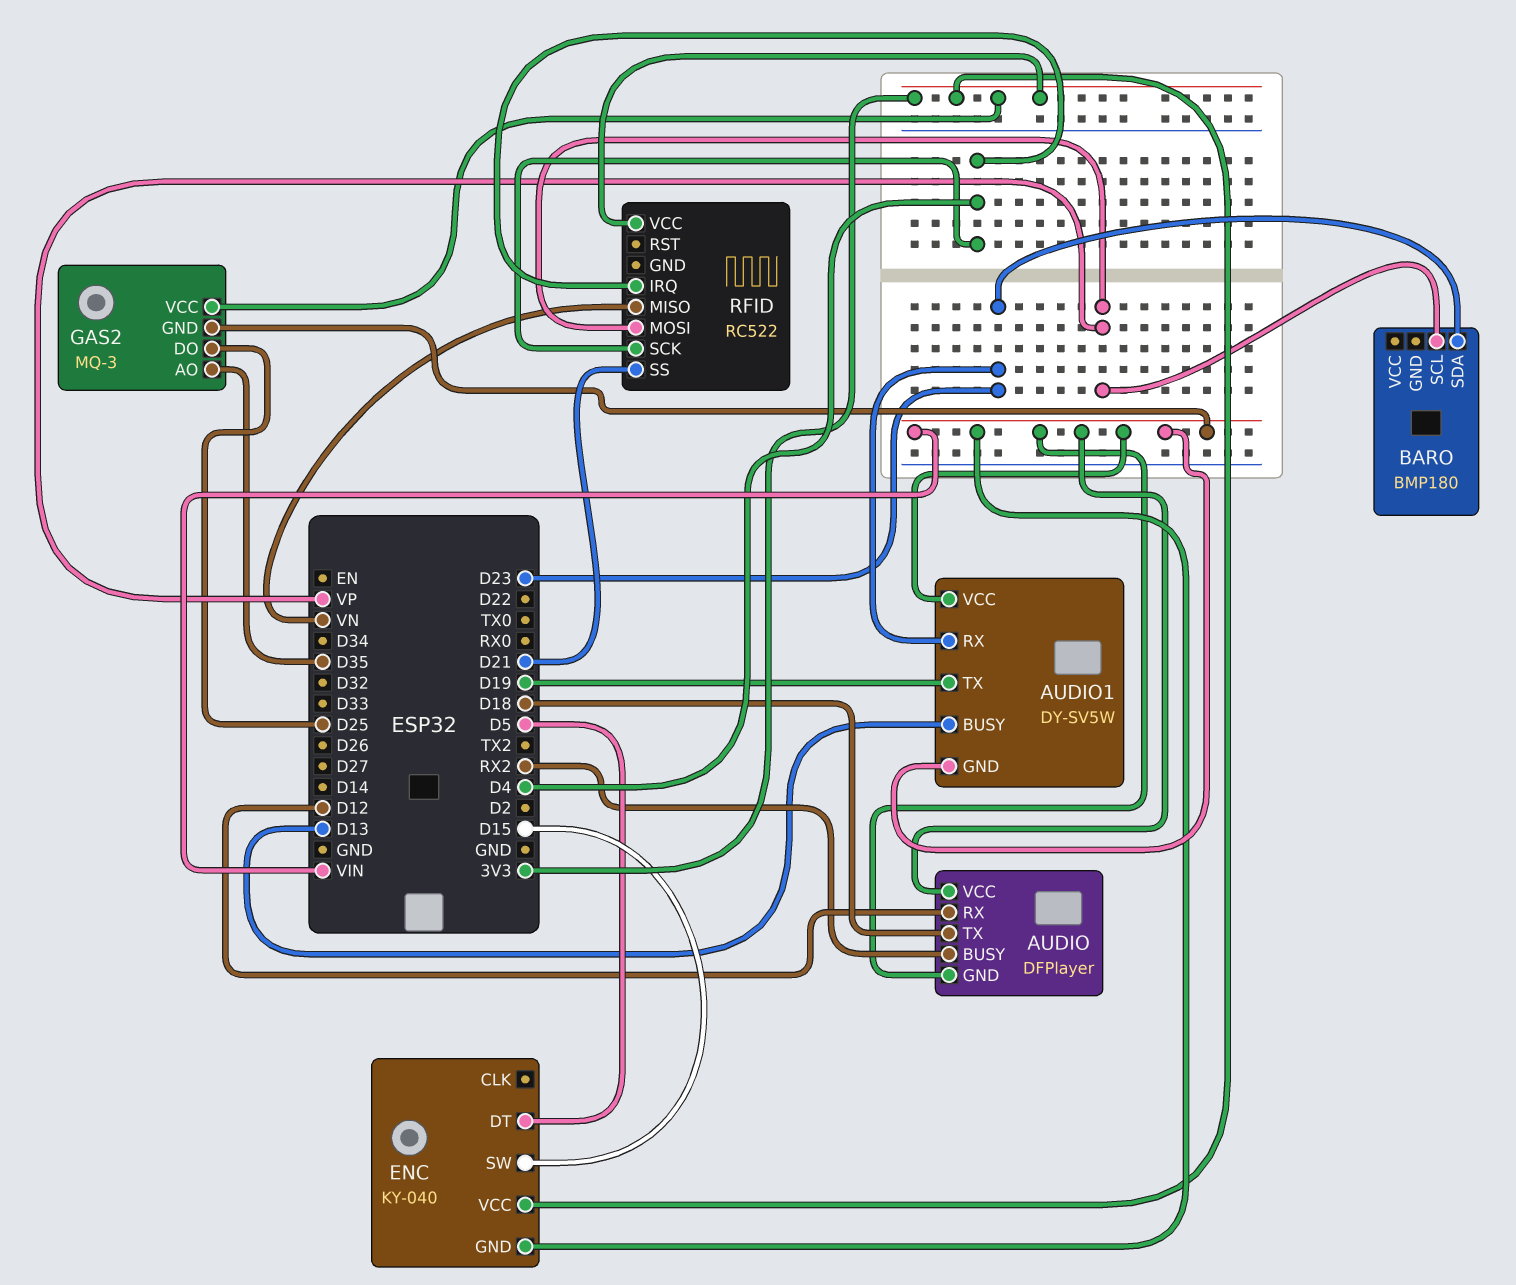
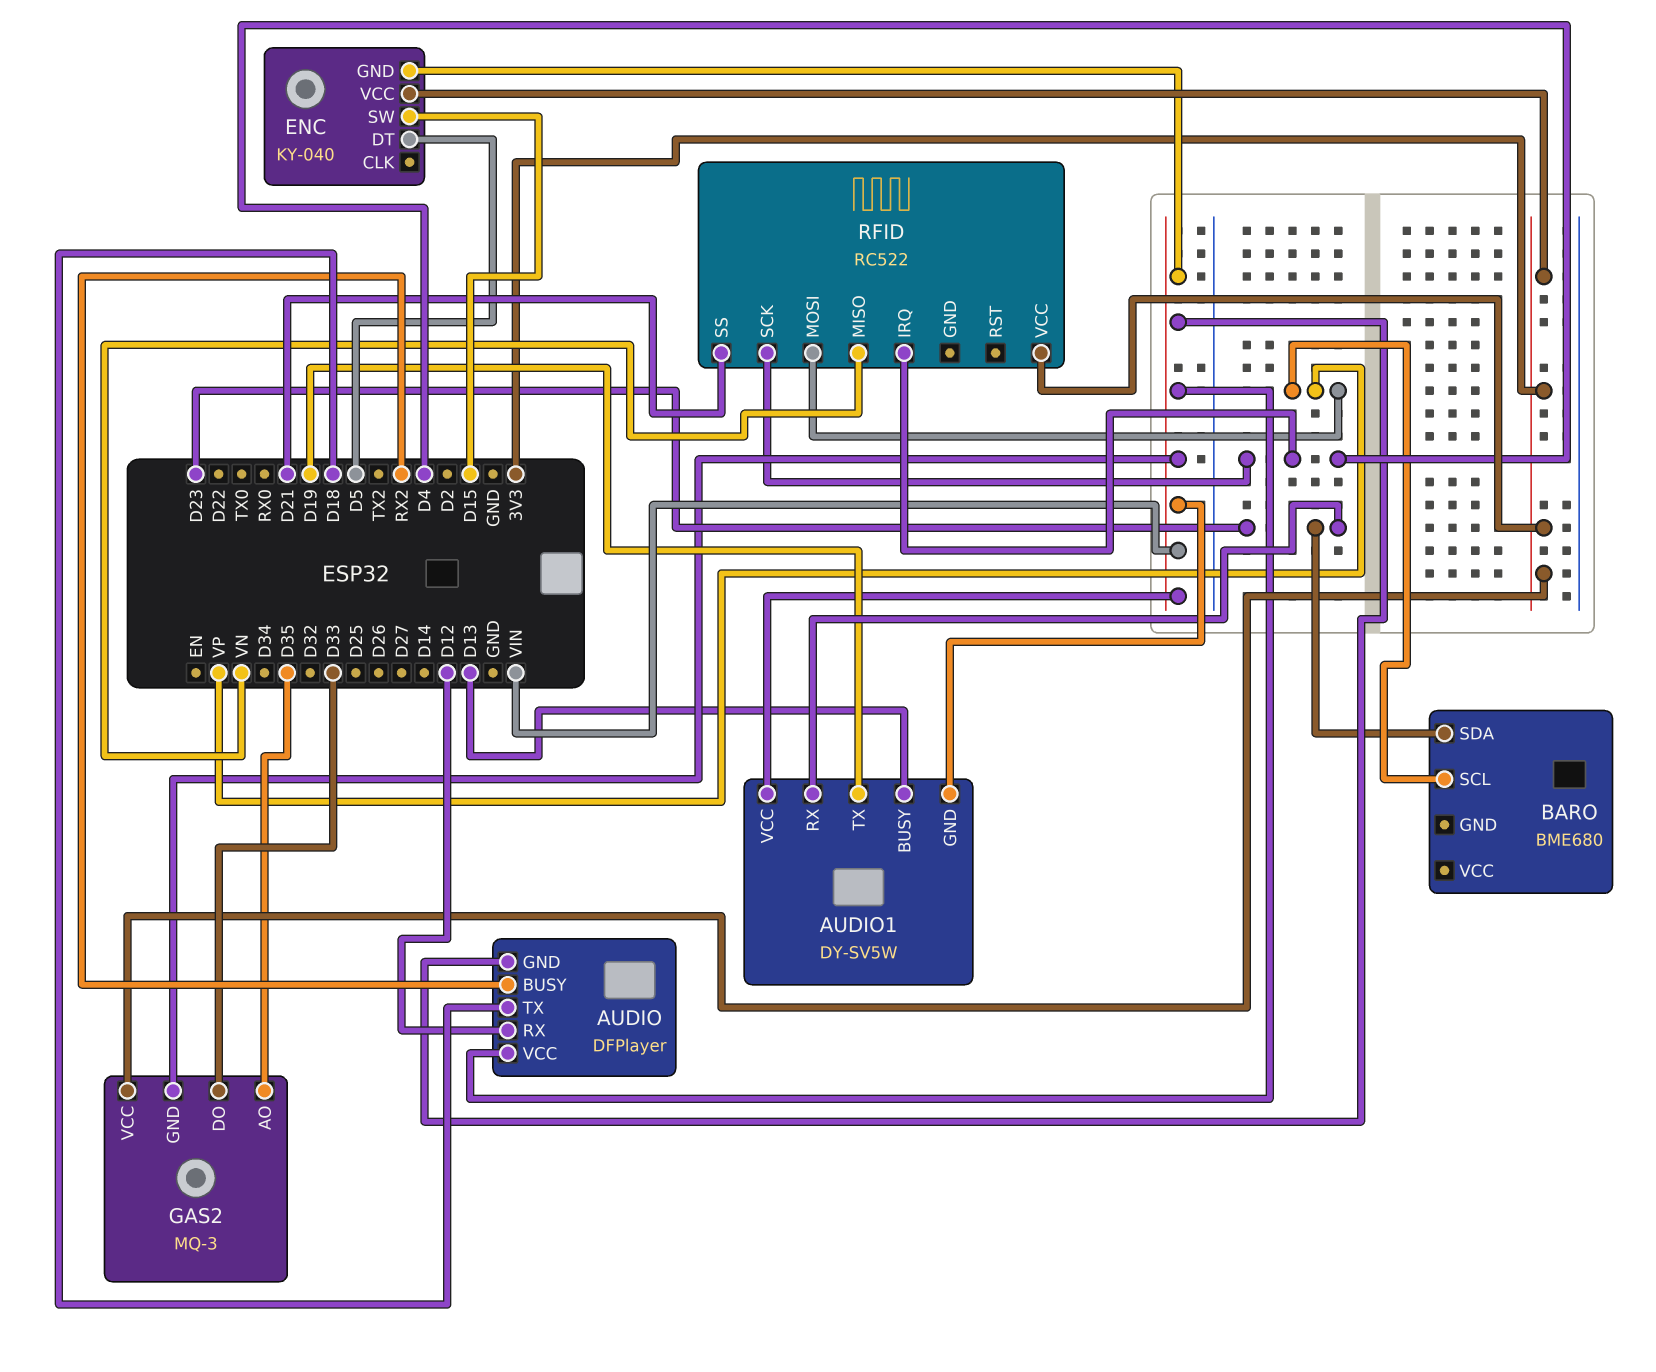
BARO: BMP180 -> BME680
GAS2 pin DO: D25 -> D33

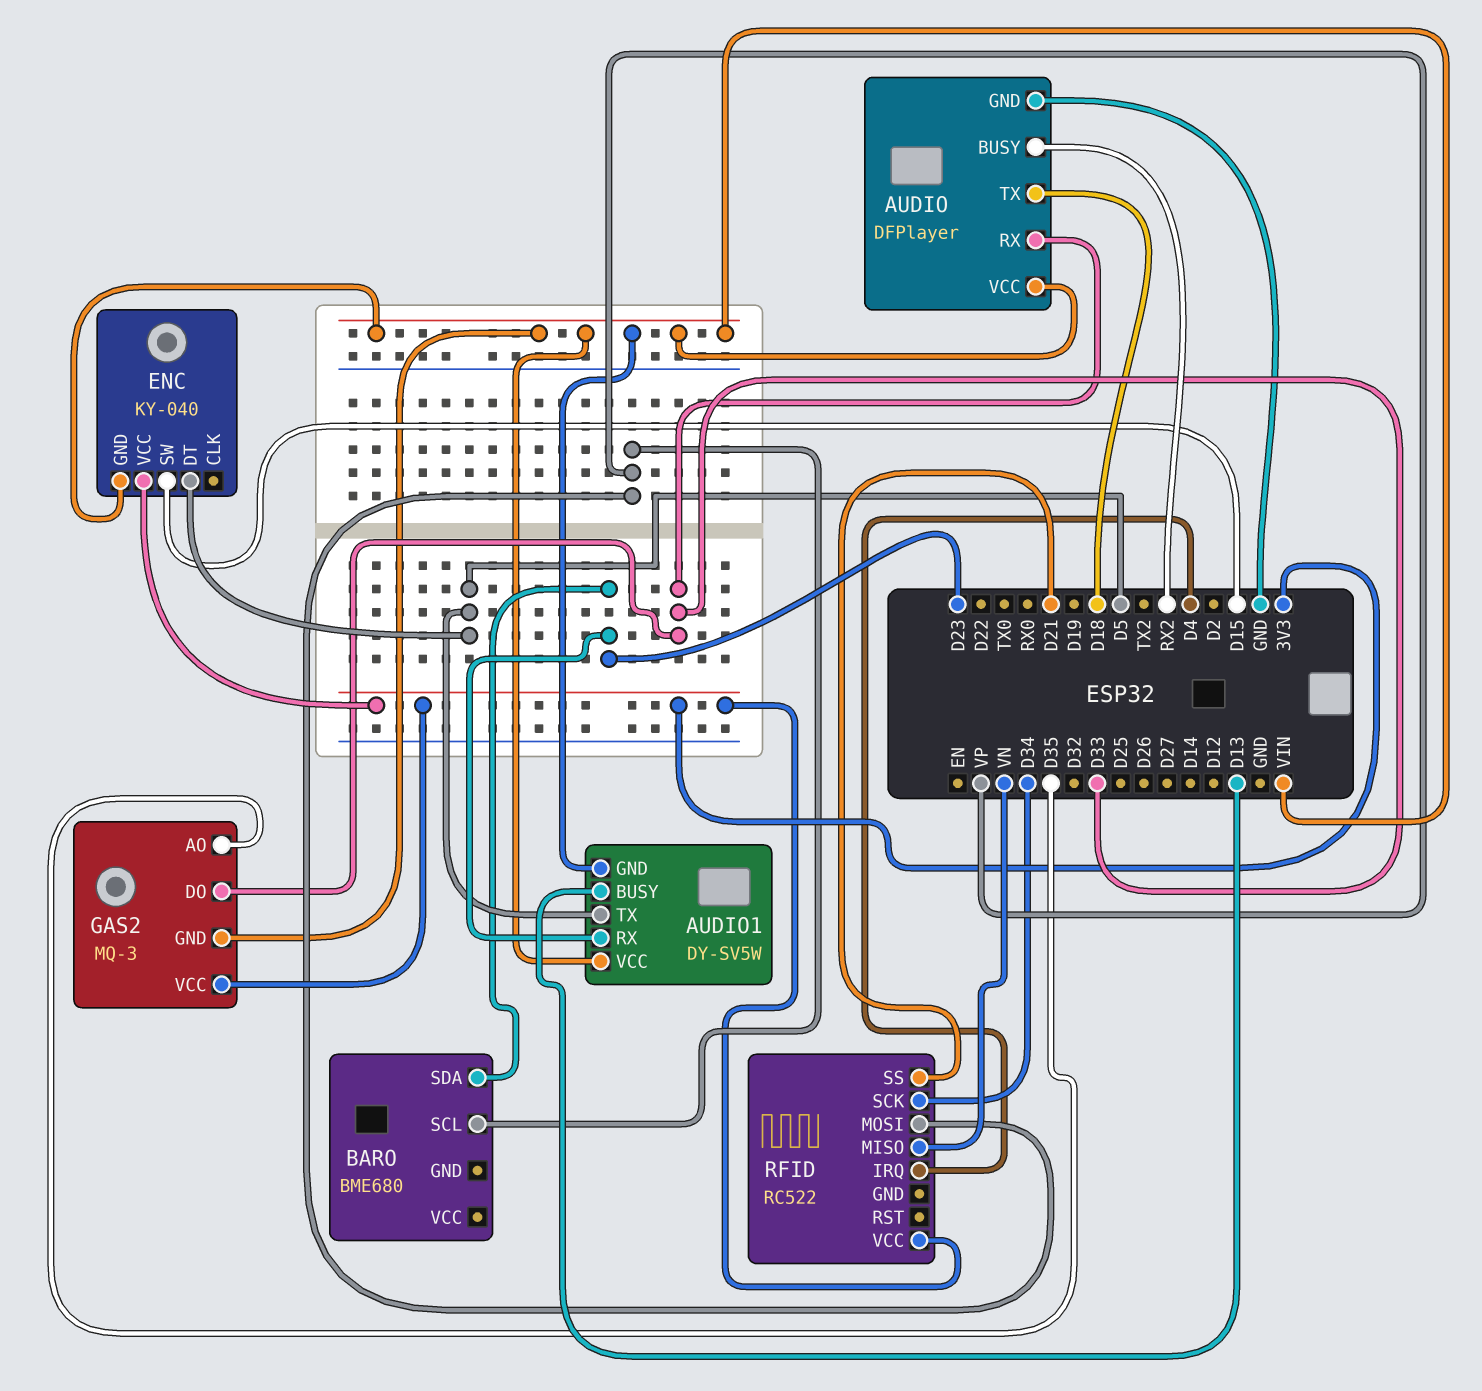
AUDIO pin GND: VIN -> GND
AUDIO pin RX: D12 -> D33
AUDIO1 pin TX: D19 -> D5
RFID pin SCK: D4 -> D34

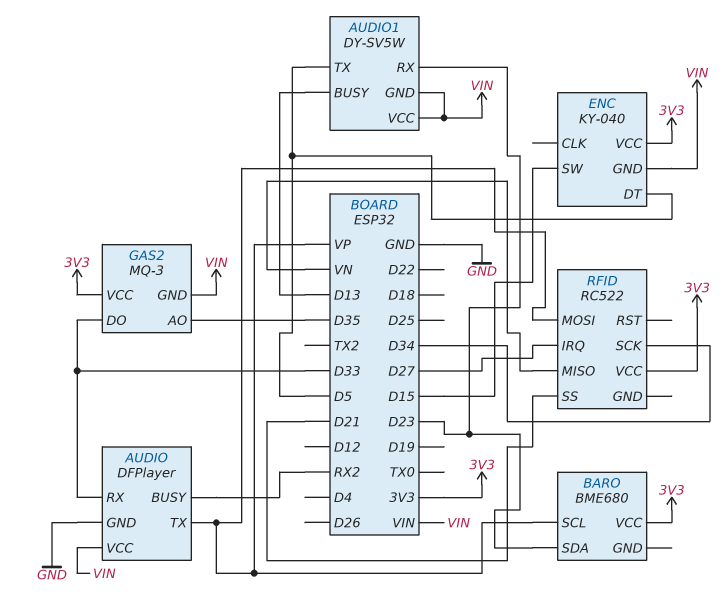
AUDIO pin TX: D18 -> VP
BARO pin VCC: none -> 3V3
RFID pin IRQ: D4 -> D27

